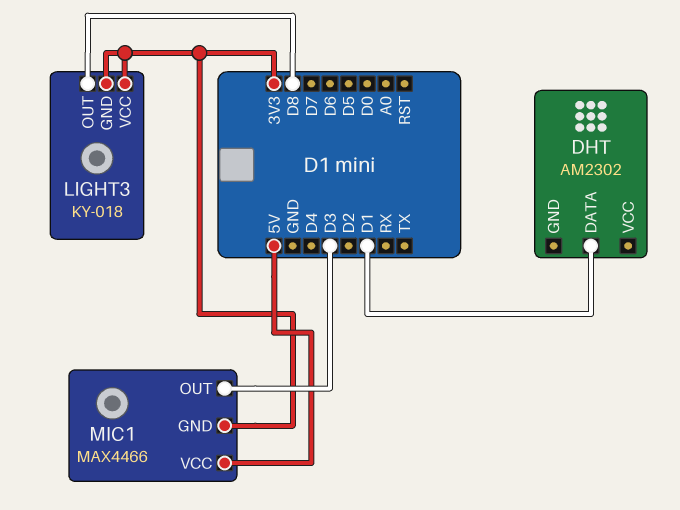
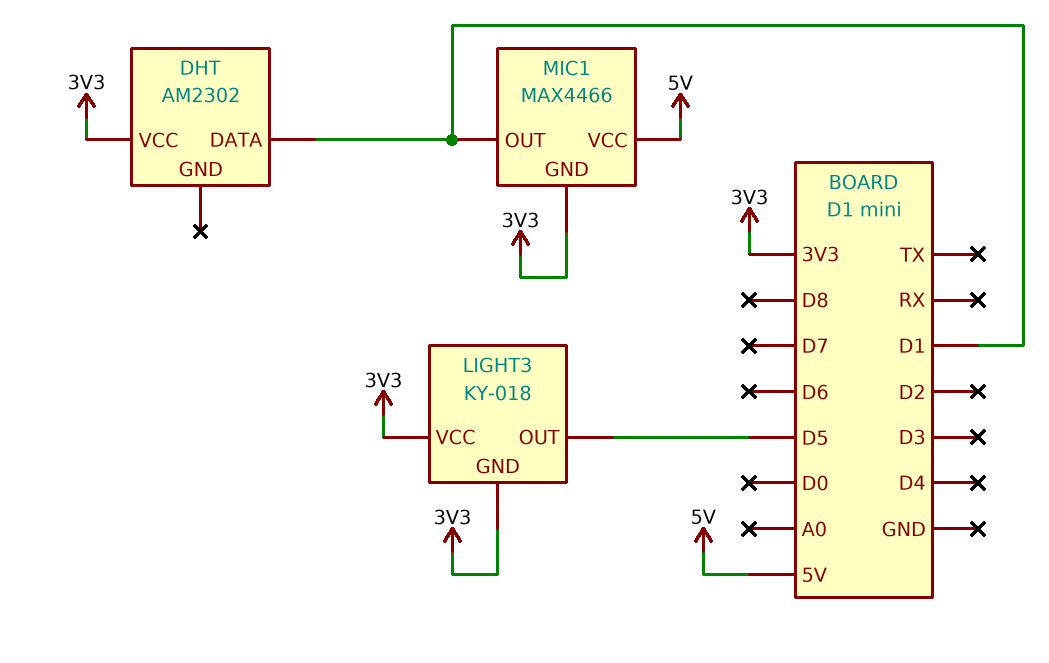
DHT pin VCC: none -> 3V3
LIGHT3 pin OUT: D8 -> D5
MIC1 pin OUT: D3 -> D1

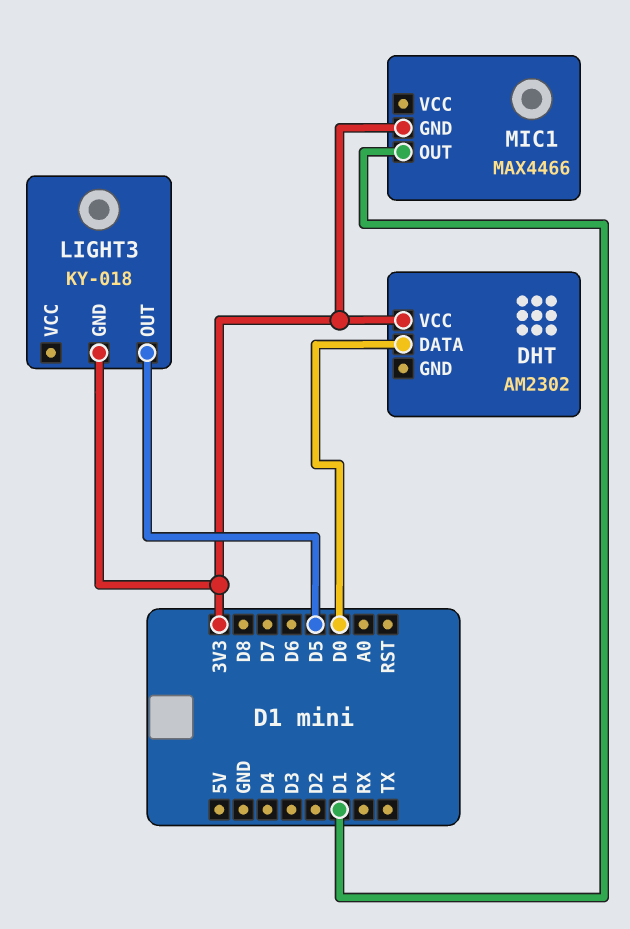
DHT pin DATA: D1 -> D0
LIGHT3 pin VCC: 3V3 -> none
MIC1 pin VCC: 5V -> none

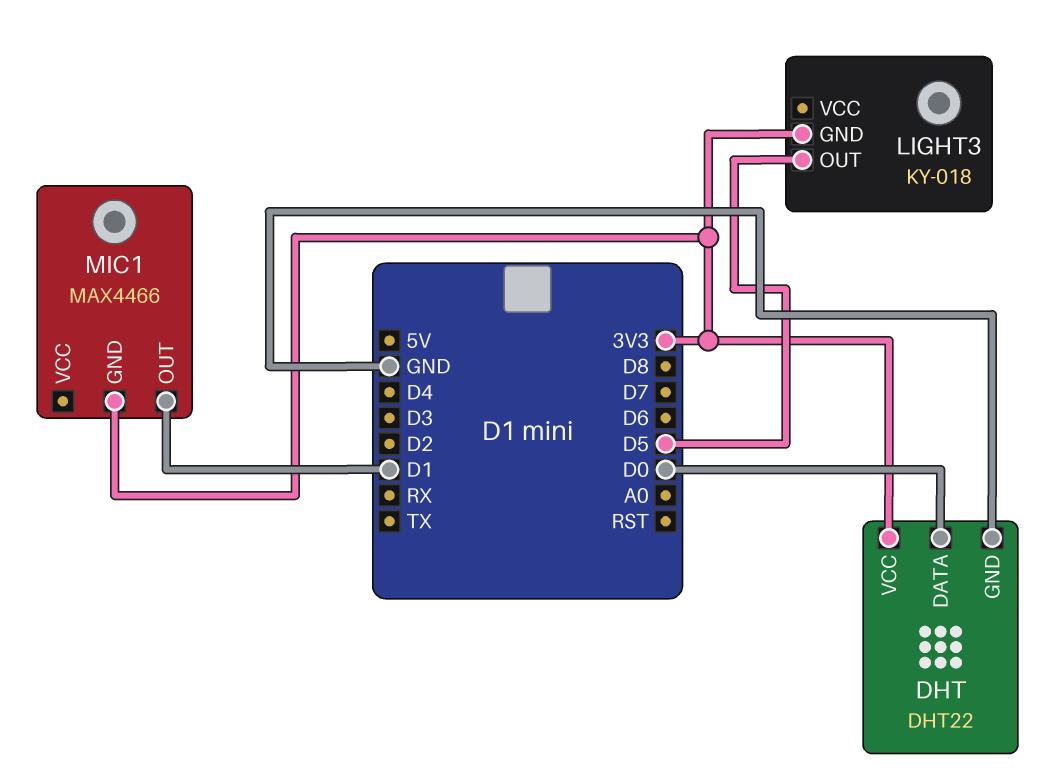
DHT: AM2302 -> DHT22
DHT pin GND: none -> GND

